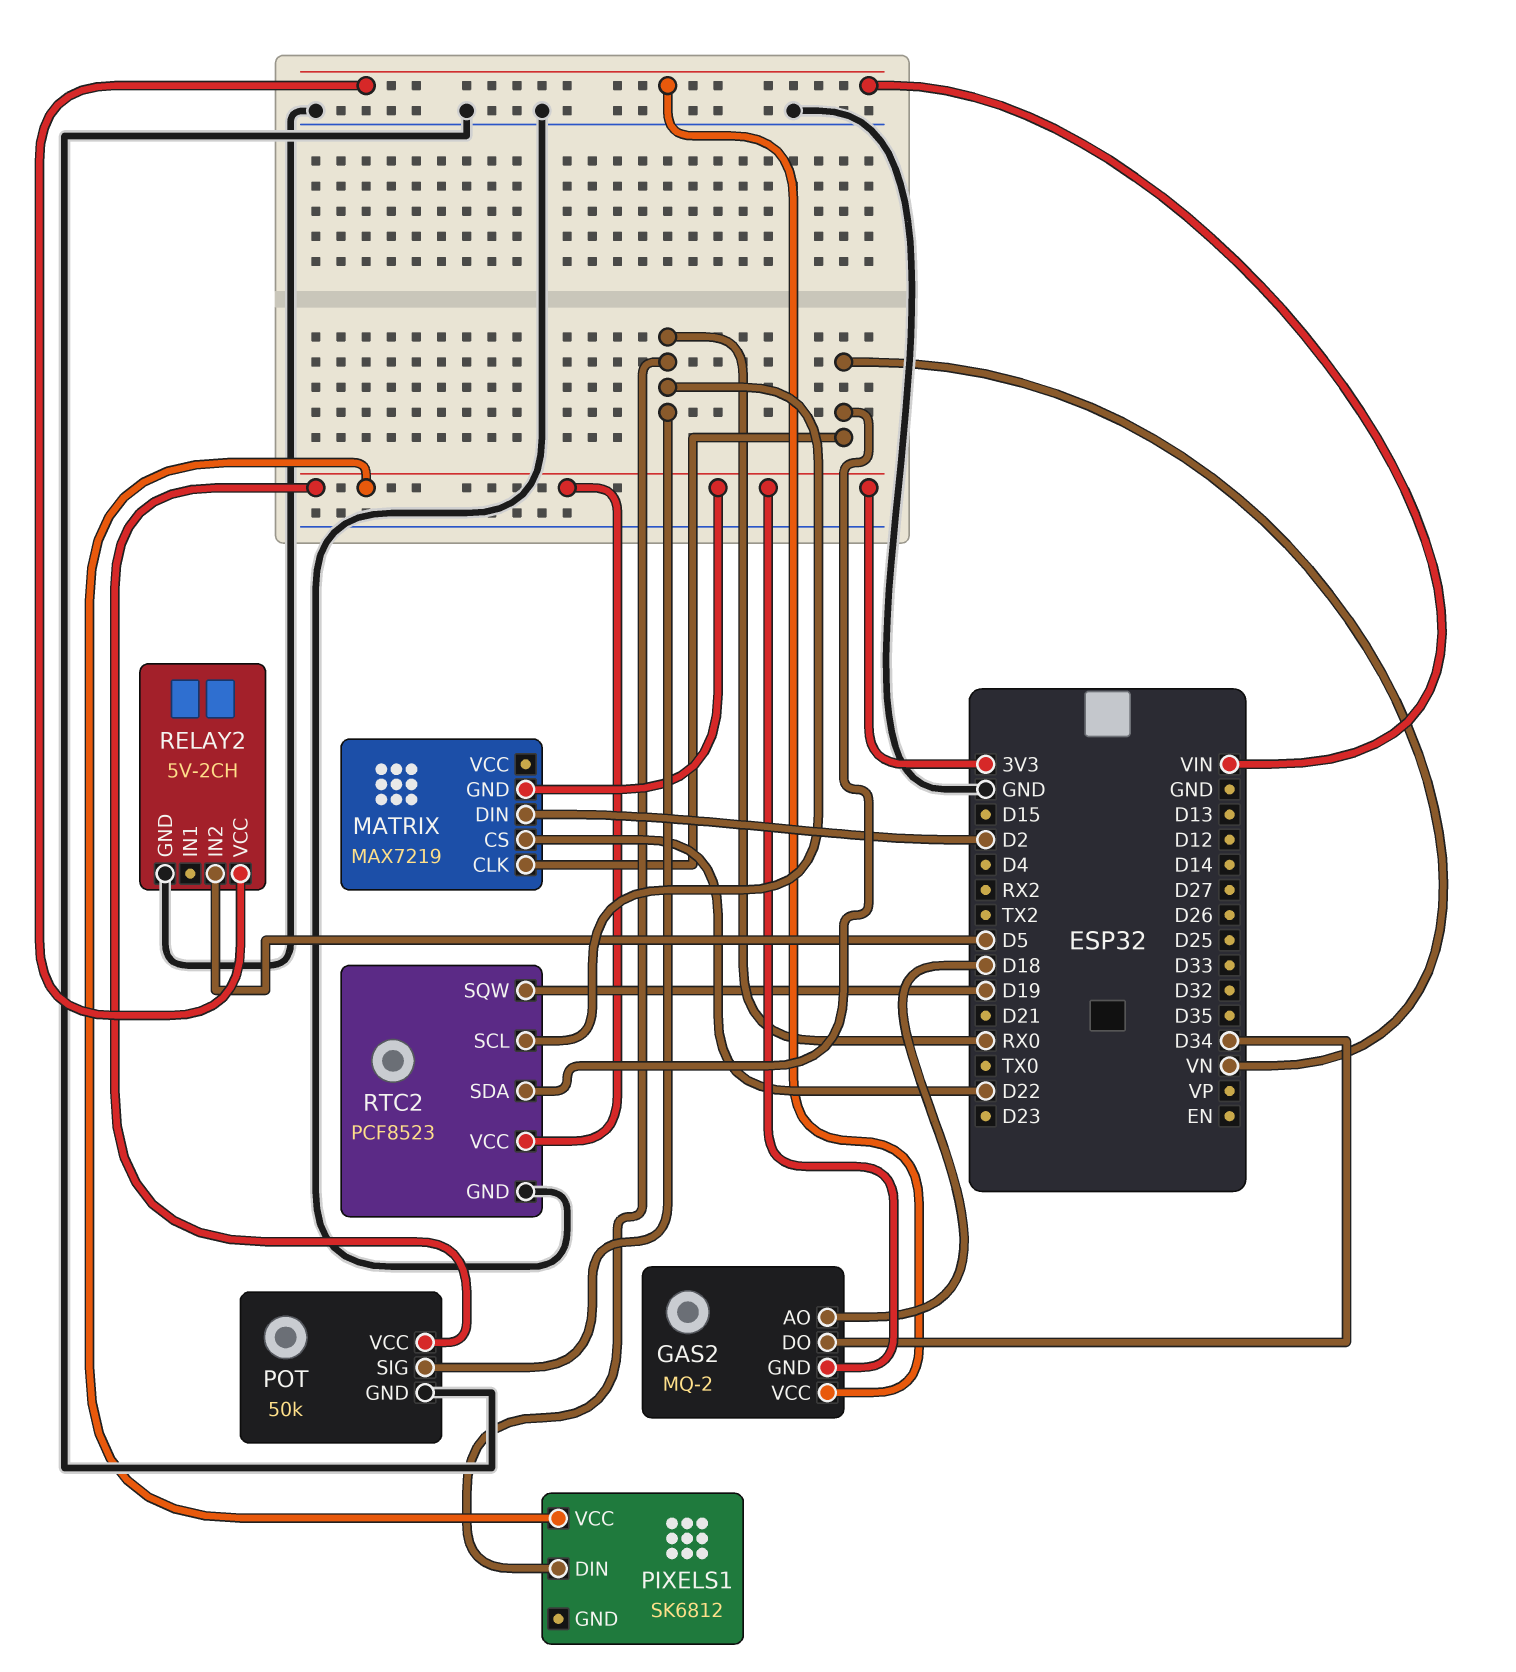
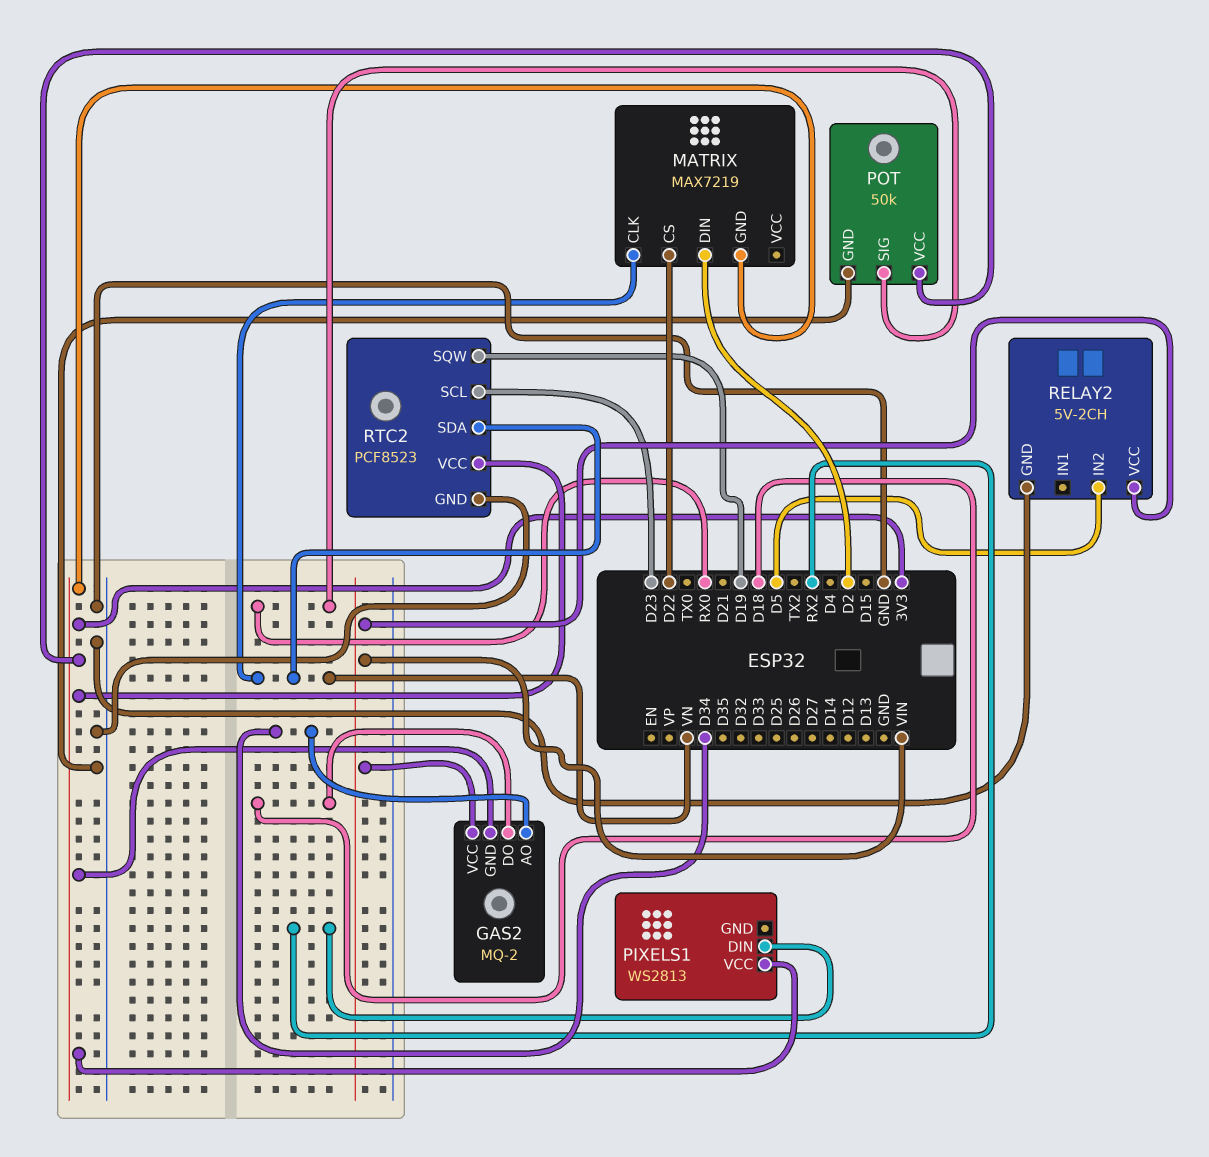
GAS2 pin AO: D18 -> D34
GAS2 pin DO: D34 -> D18
PIXELS1: SK6812 -> WS2813
PIXELS1 pin DIN: RX0 -> RX2
RTC2 pin SCL: RX0 -> D23

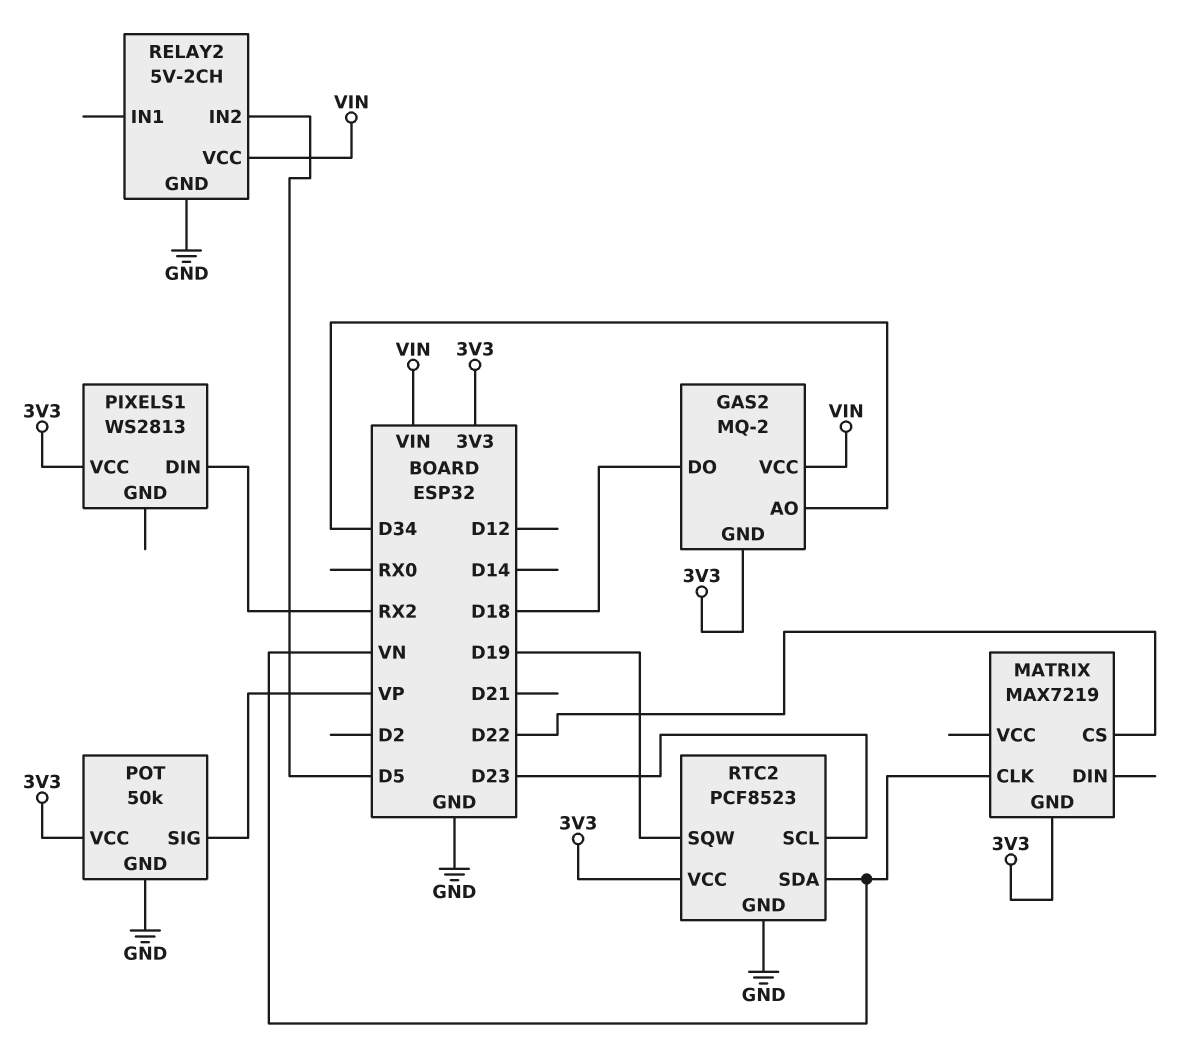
MATRIX pin DIN: D2 -> none
POT pin SIG: RX0 -> VP

